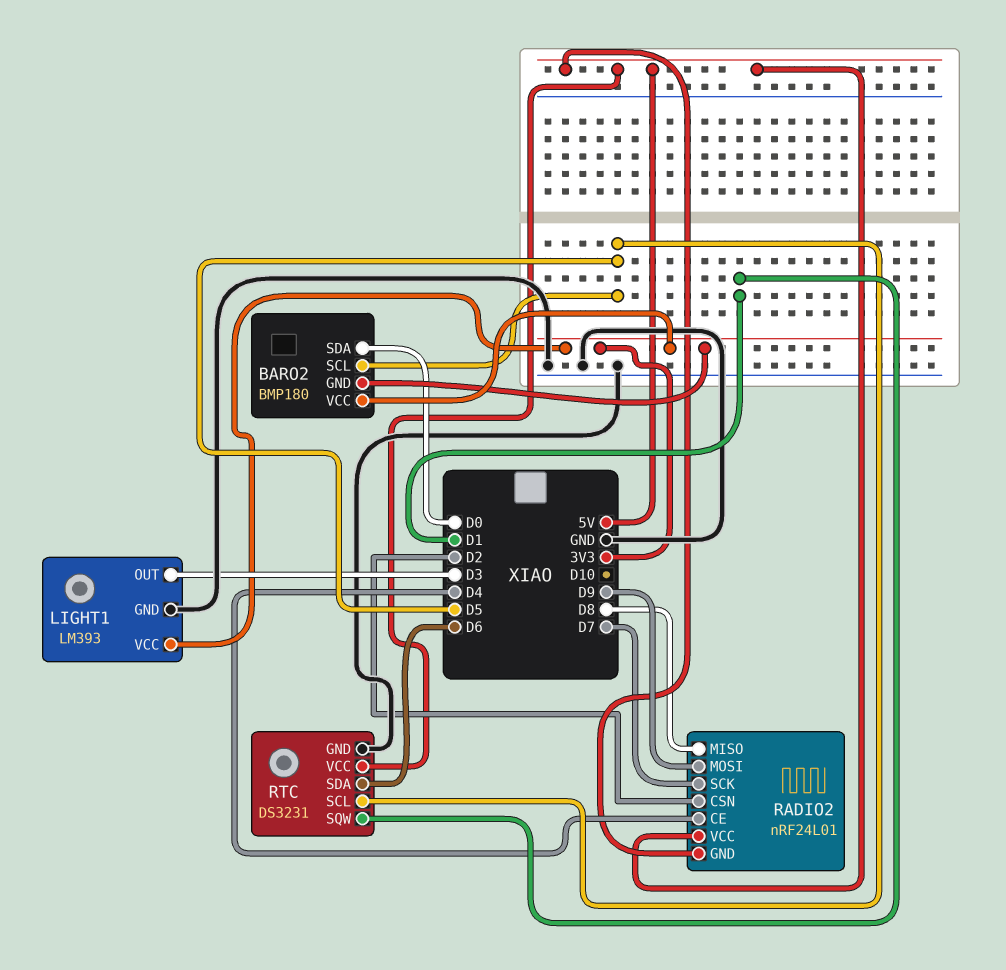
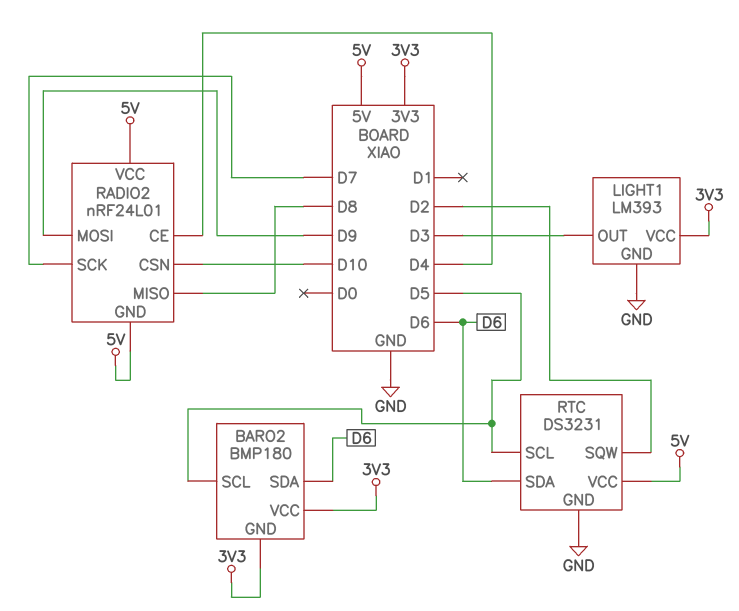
BARO2 pin SDA: D0 -> D6
RADIO2 pin CSN: D2 -> D10
RTC pin SQW: D1 -> D2

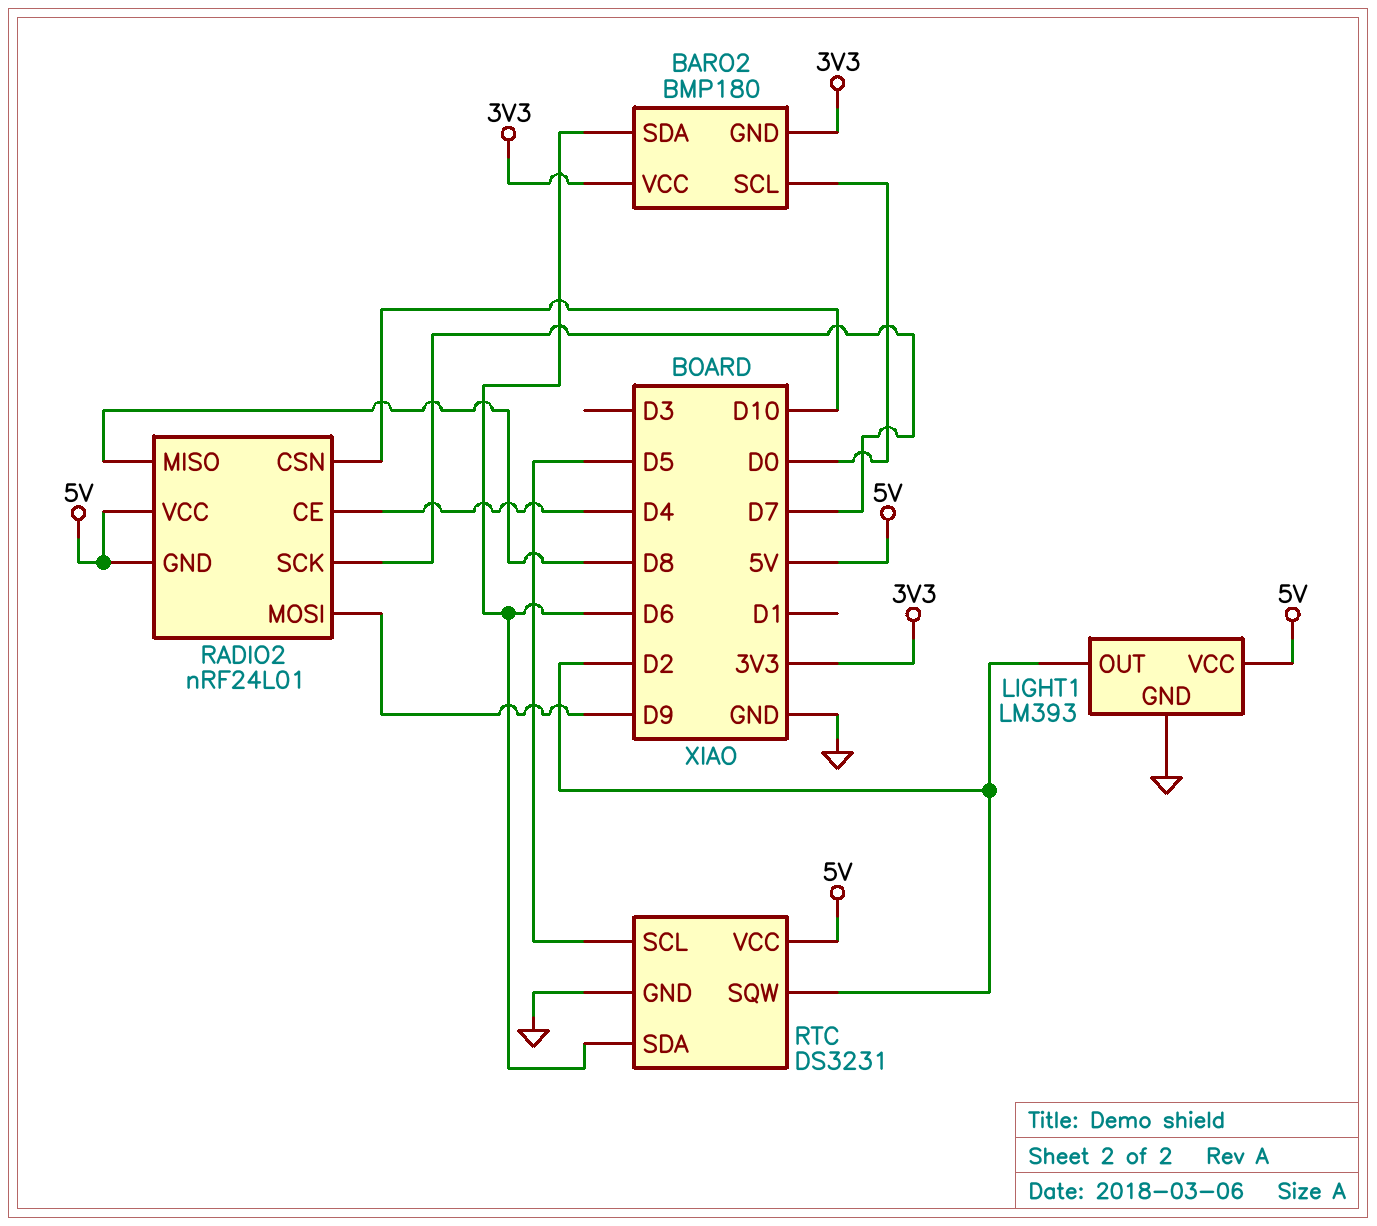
BARO2 pin SCL: D5 -> D0
LIGHT1 pin OUT: D3 -> D2
LIGHT1 pin VCC: 3V3 -> 5V

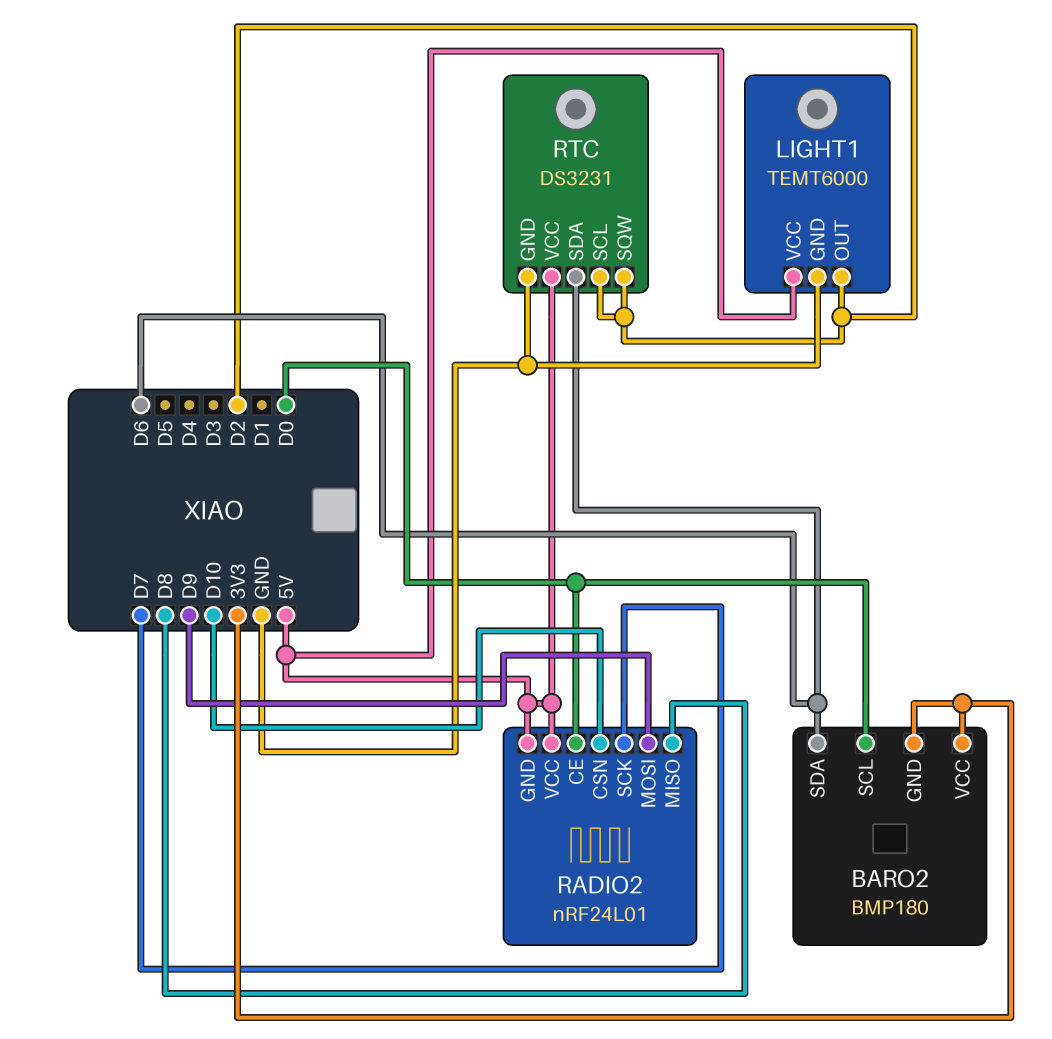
LIGHT1: LM393 -> TEMT6000
RADIO2 pin CE: D4 -> D0
RTC pin SCL: D5 -> D2

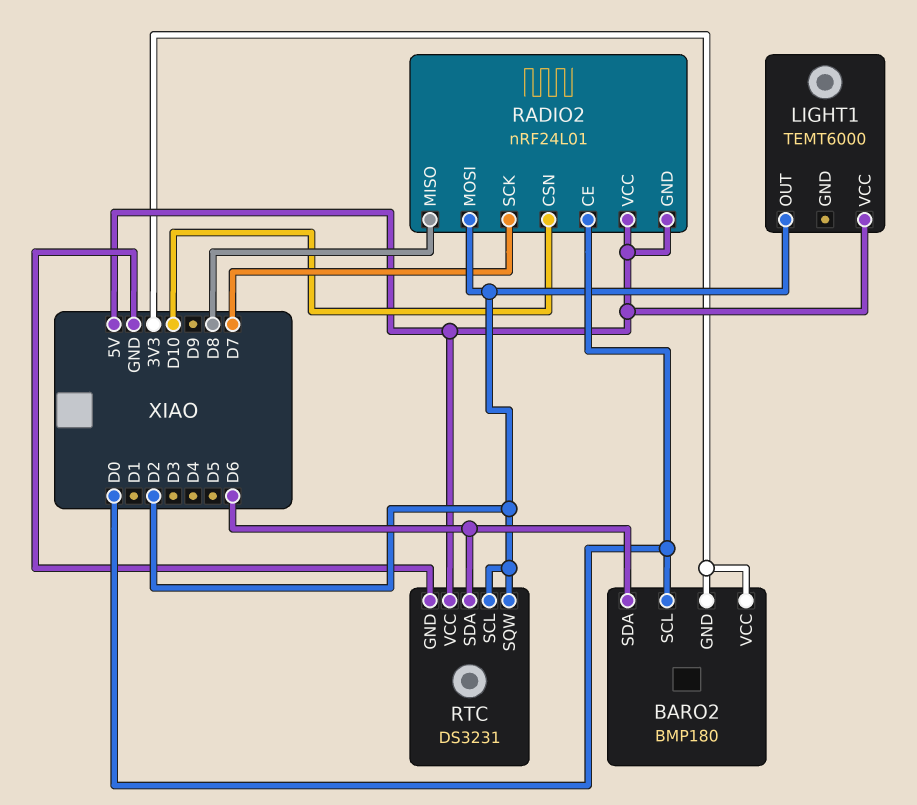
LIGHT1 pin GND: GND -> none
RADIO2 pin MOSI: D9 -> D2

